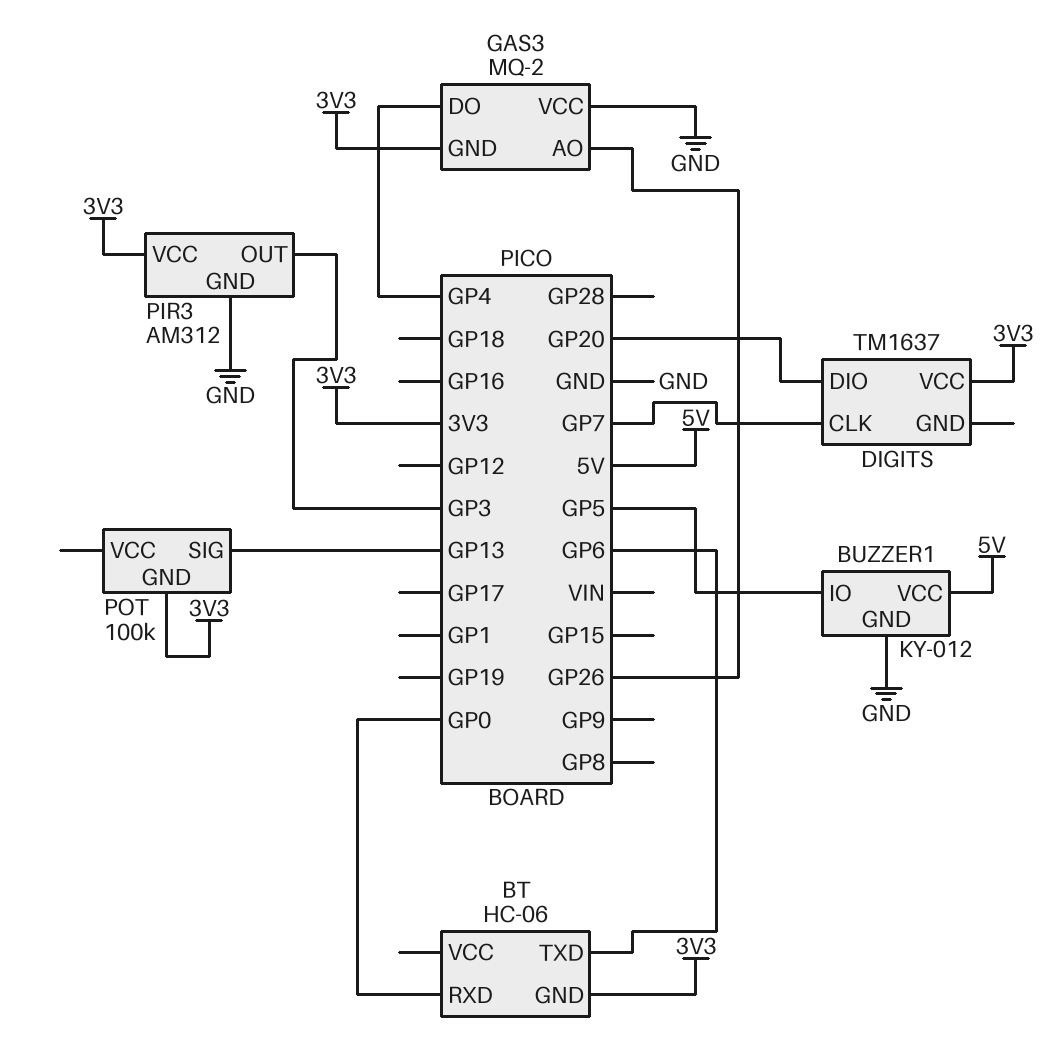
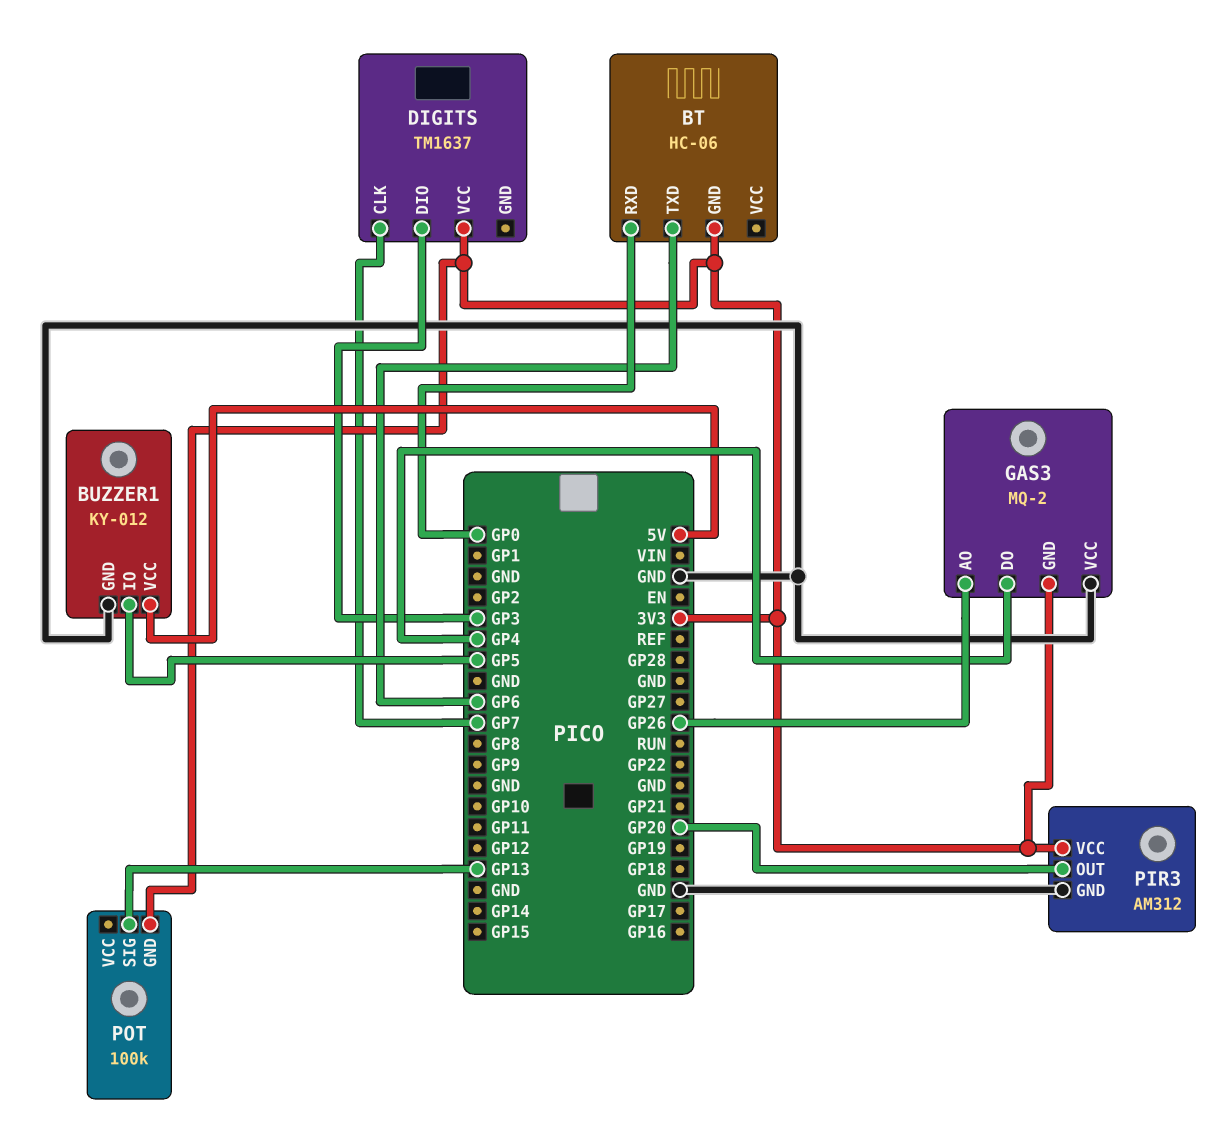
DIGITS pin DIO: GP20 -> GP3
PIR3 pin OUT: GP3 -> GP20

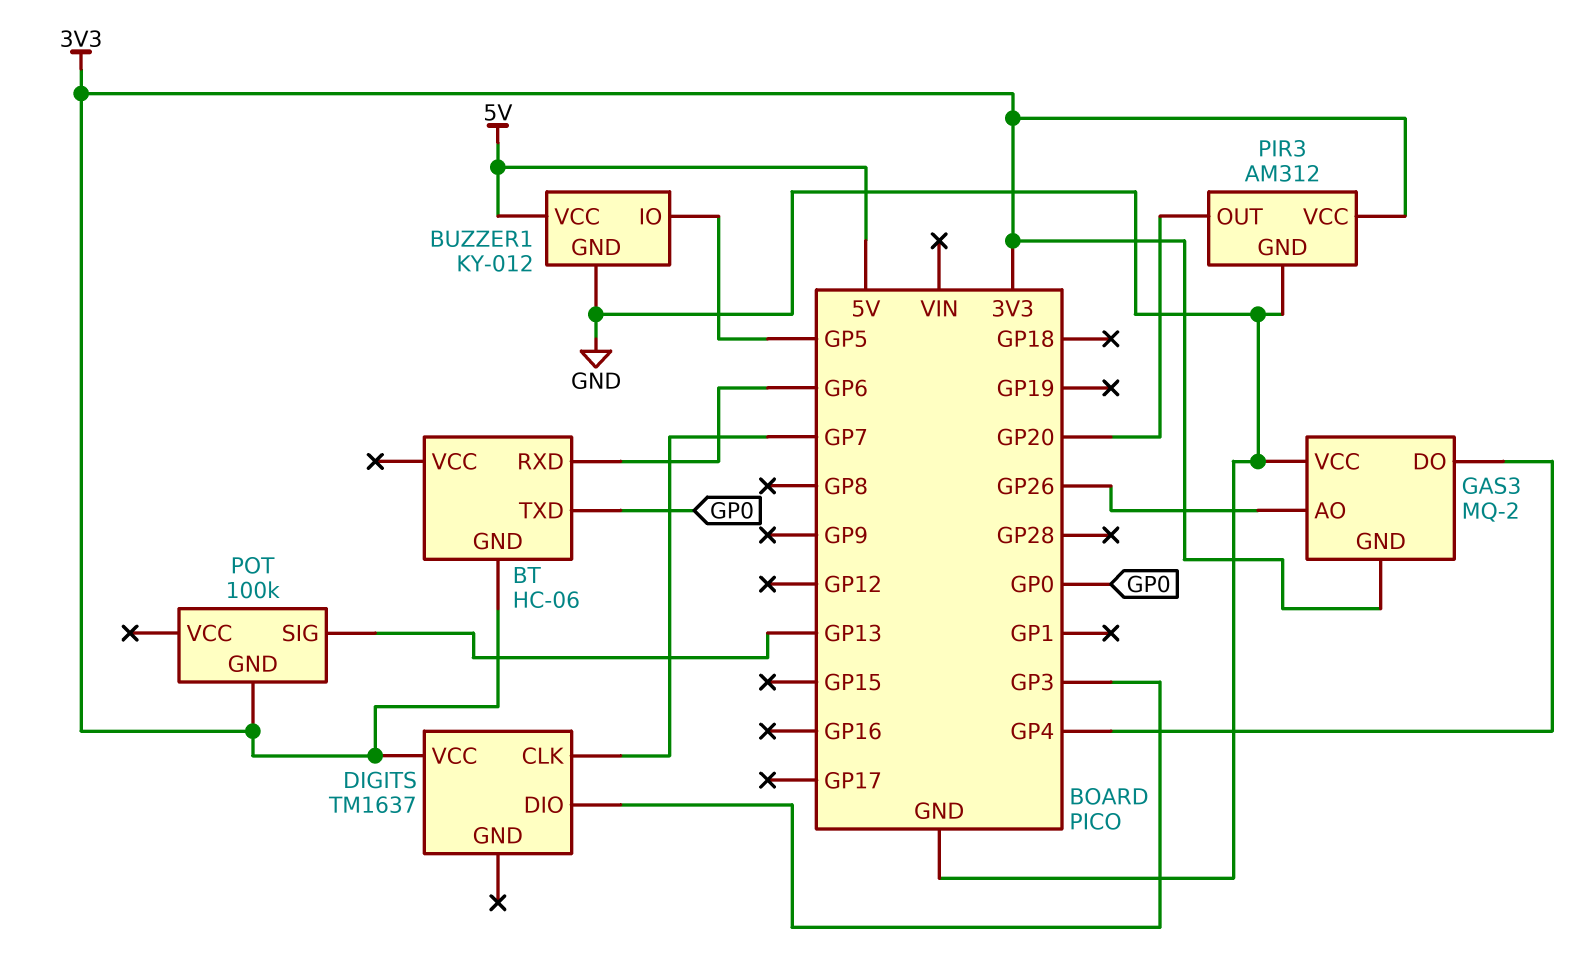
BT pin RXD: GP0 -> GP6
BT pin TXD: GP6 -> GP0

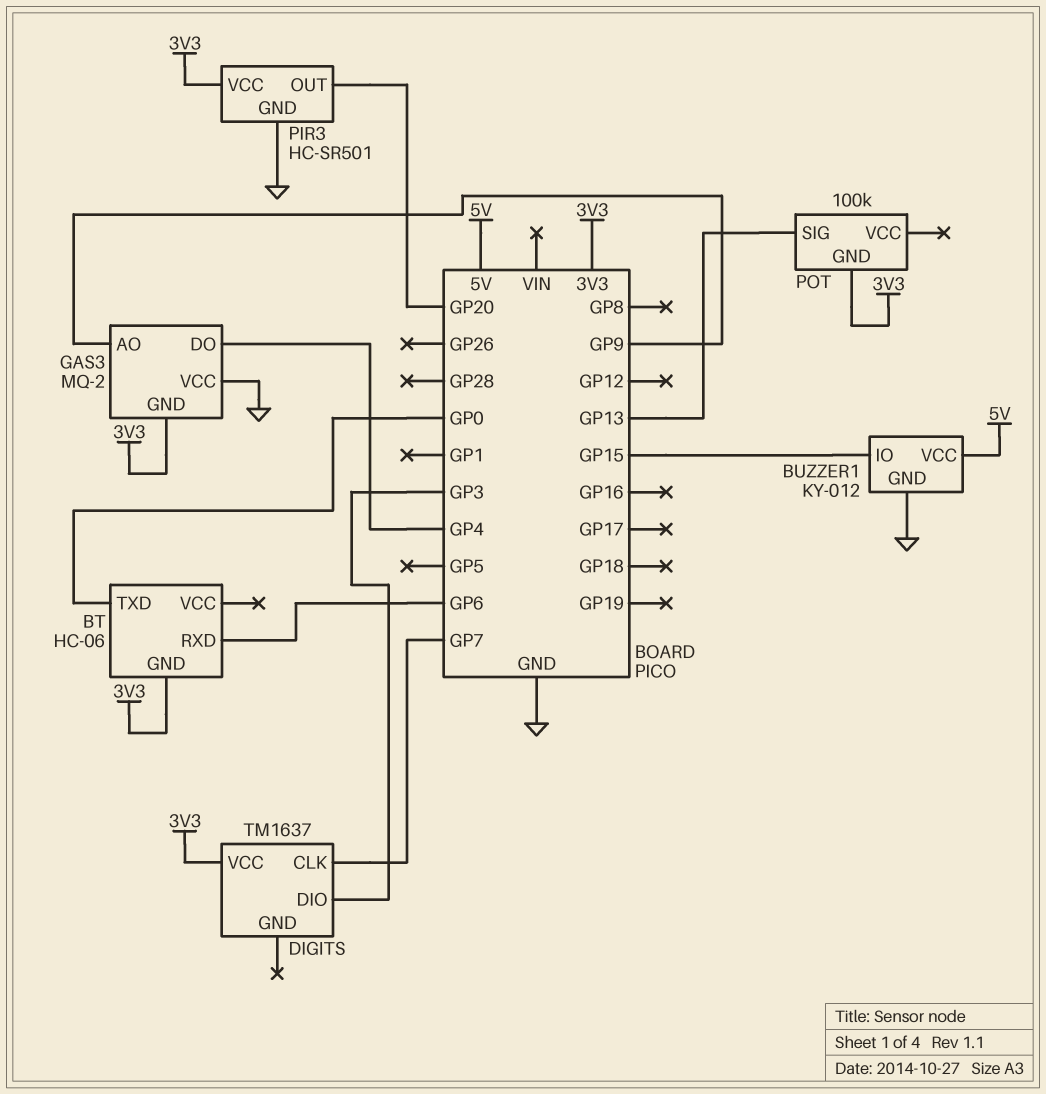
BUZZER1 pin IO: GP5 -> GP15
GAS3 pin AO: GP26 -> GP9
PIR3: AM312 -> HC-SR501

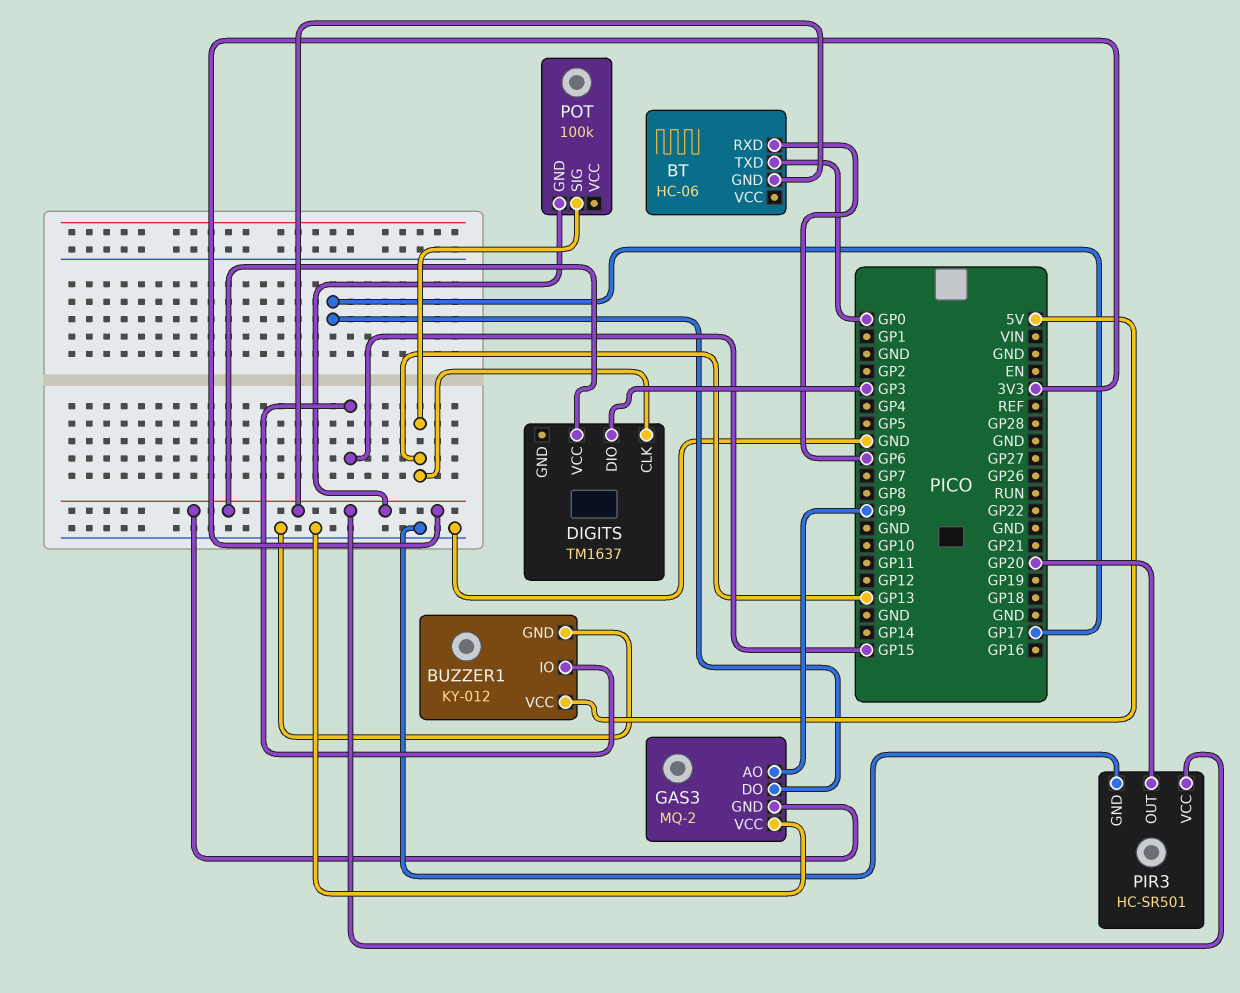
DIGITS pin CLK: GP7 -> GP13
GAS3 pin DO: GP4 -> GP17

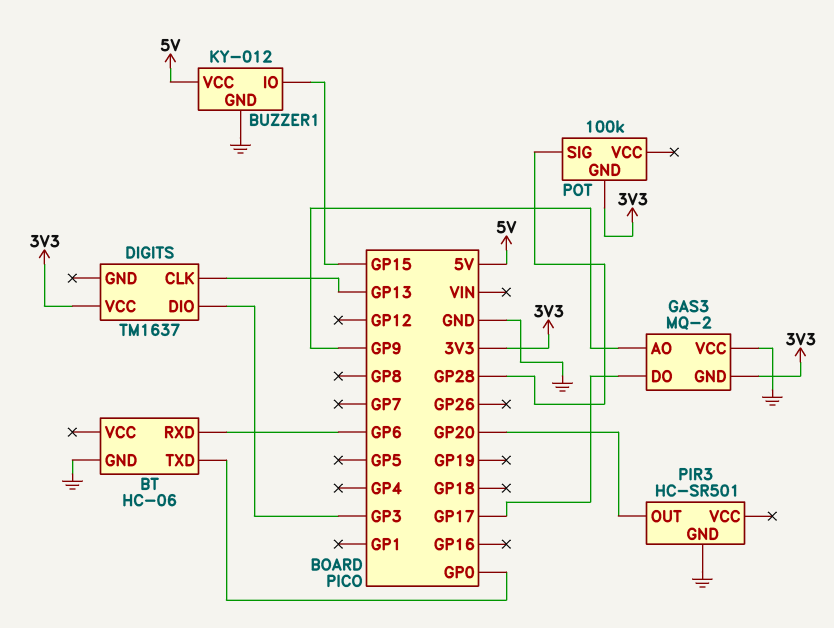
BT pin GND: 3V3 -> GND
PIR3 pin VCC: 3V3 -> none
POT pin SIG: GP13 -> GP28

